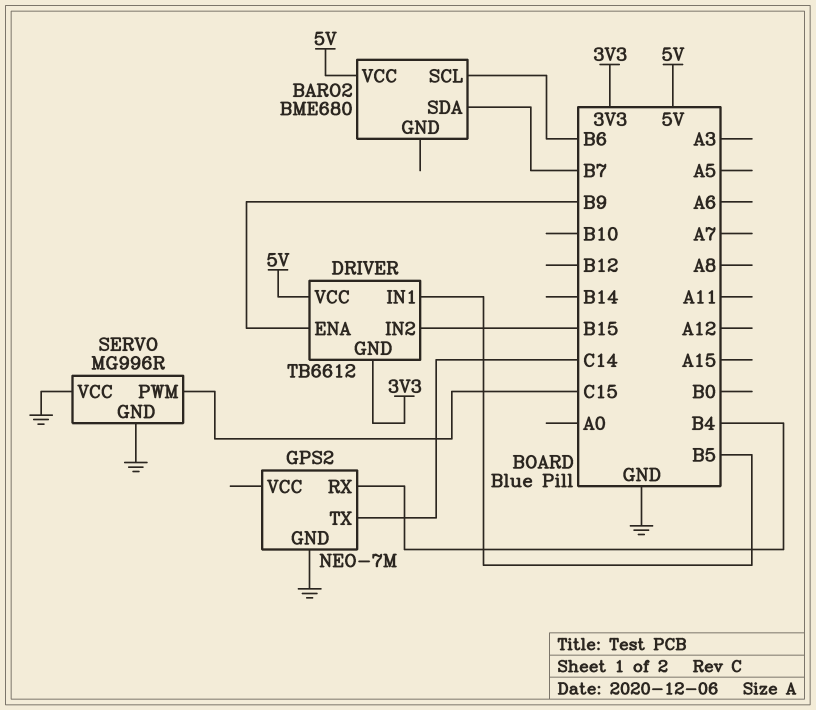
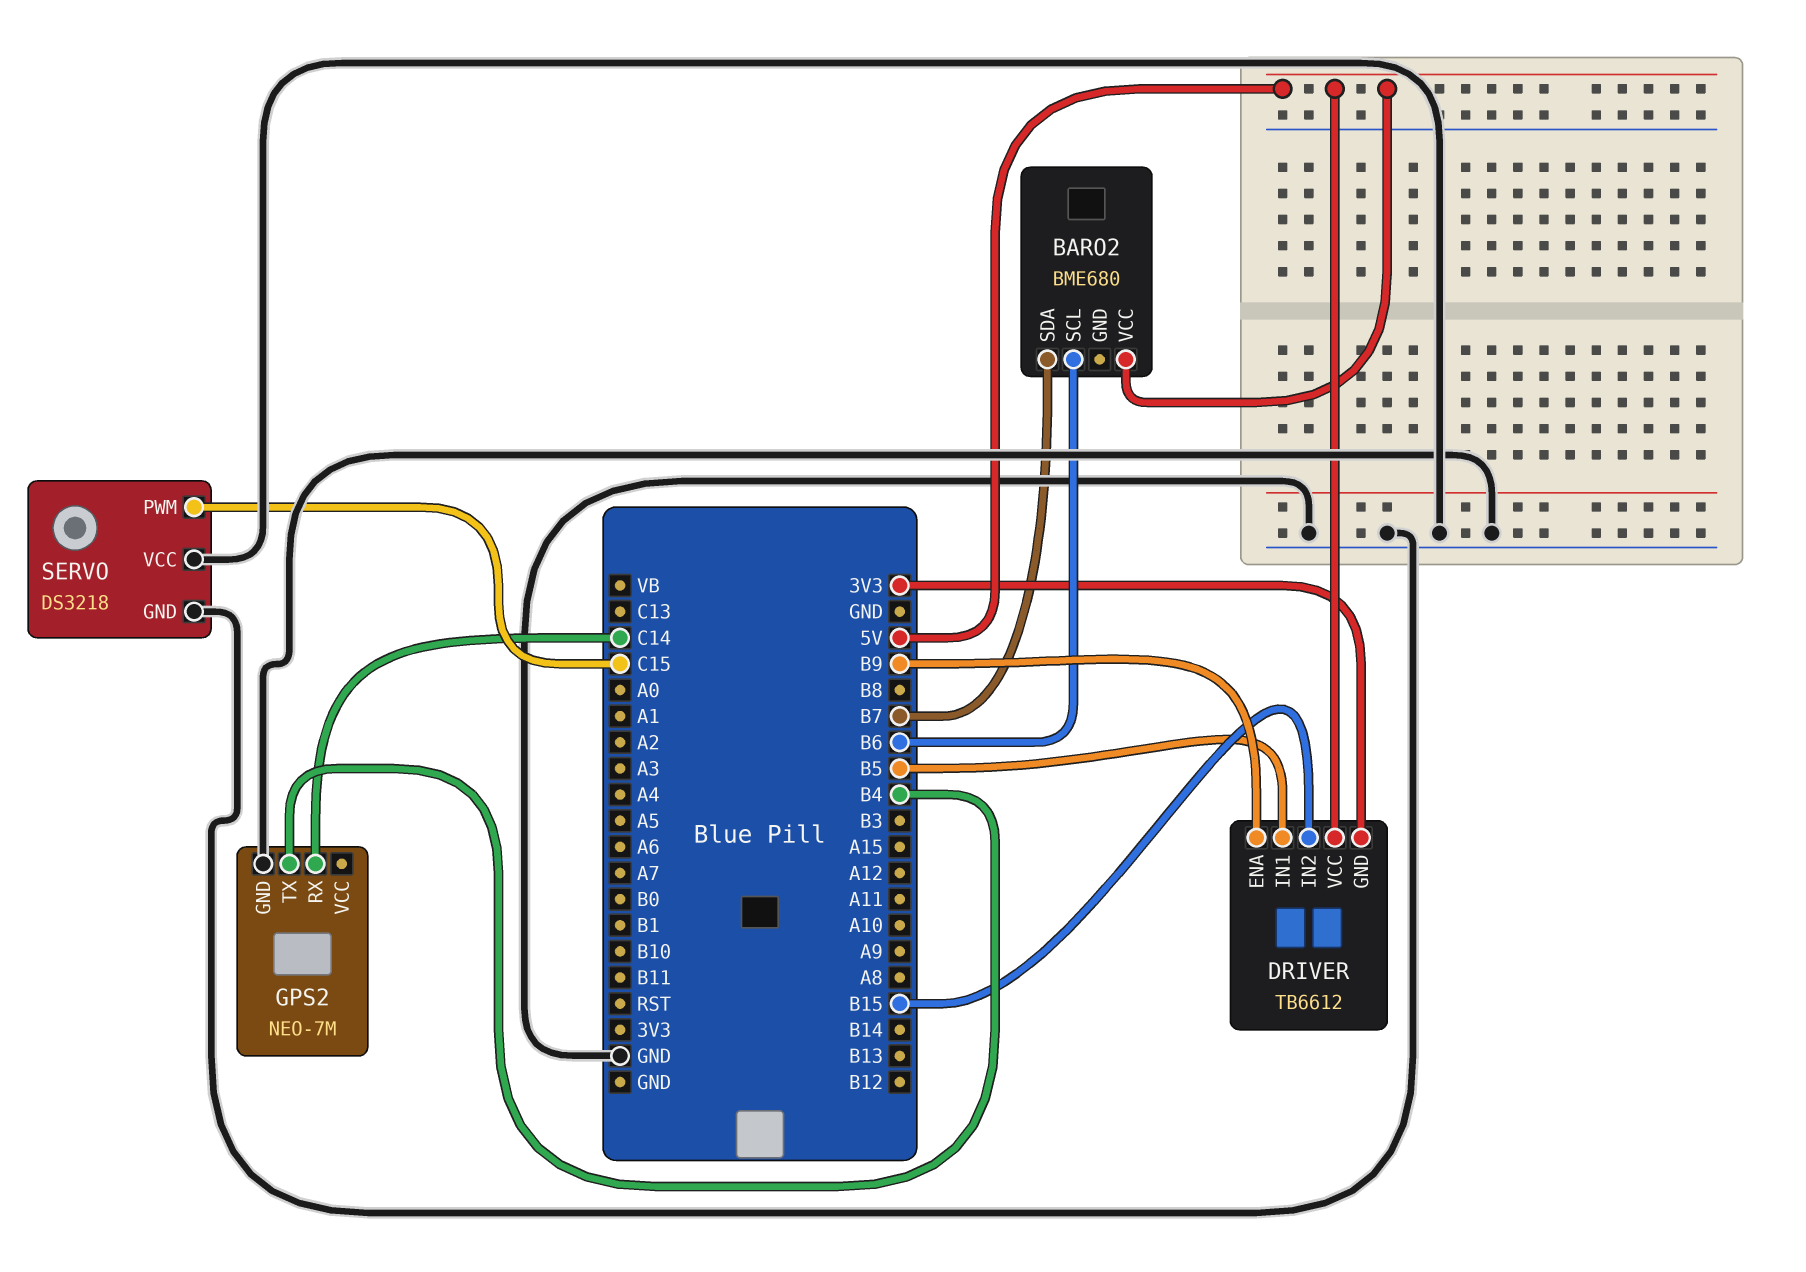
GPS2 pin RX: B4 -> C14
GPS2 pin TX: C14 -> B4
SERVO: MG996R -> DS3218

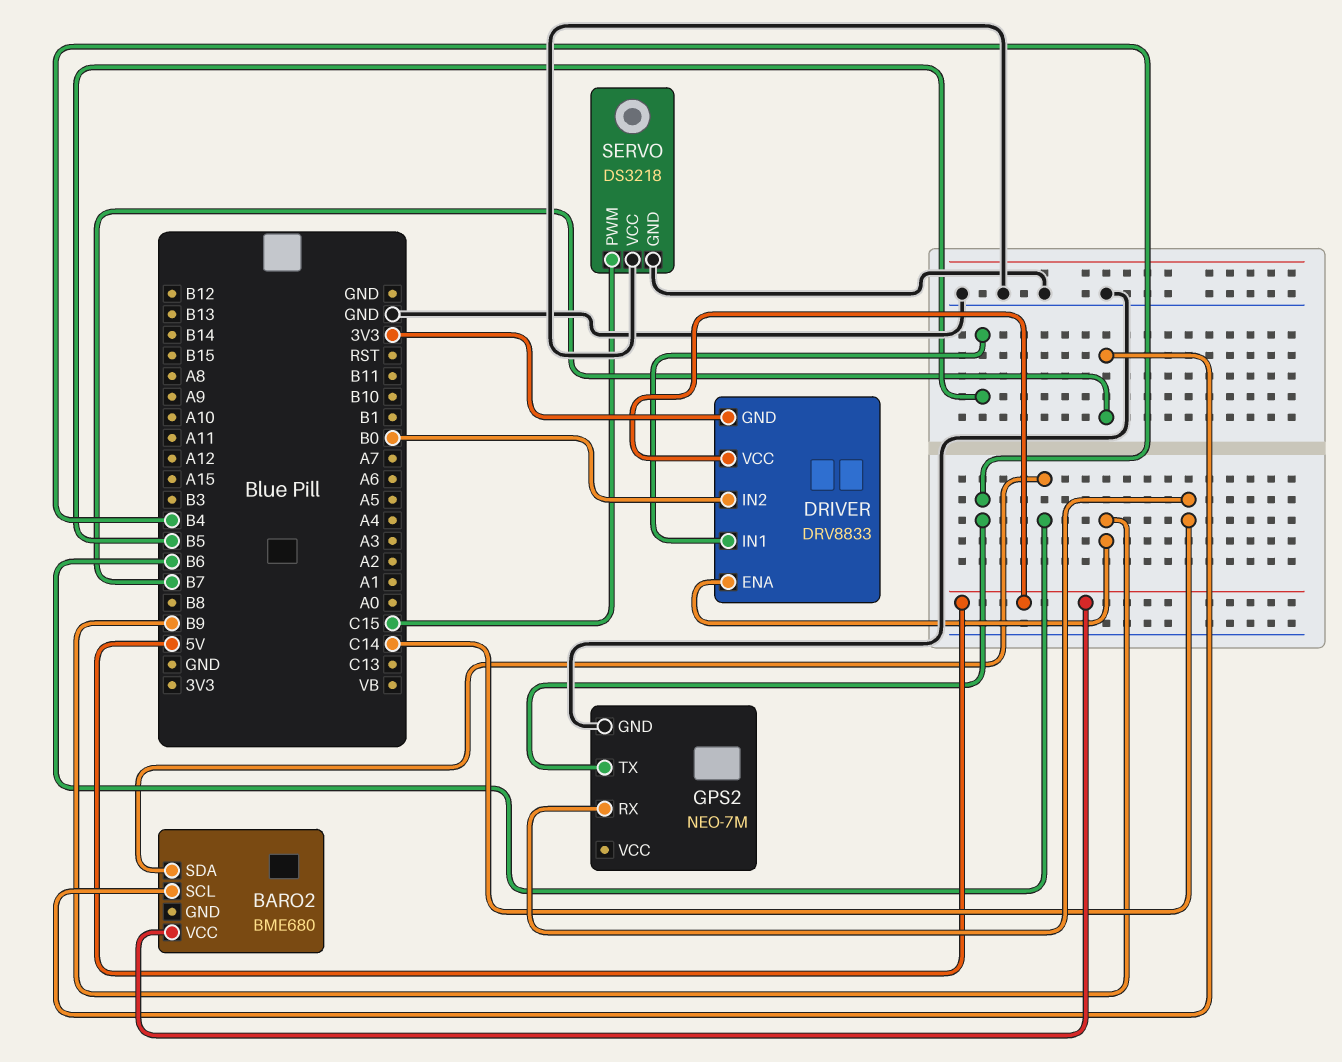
BARO2 pin SCL: B6 -> B7
BARO2 pin SDA: B7 -> B6
DRIVER: TB6612 -> DRV8833
DRIVER pin IN2: B15 -> B0

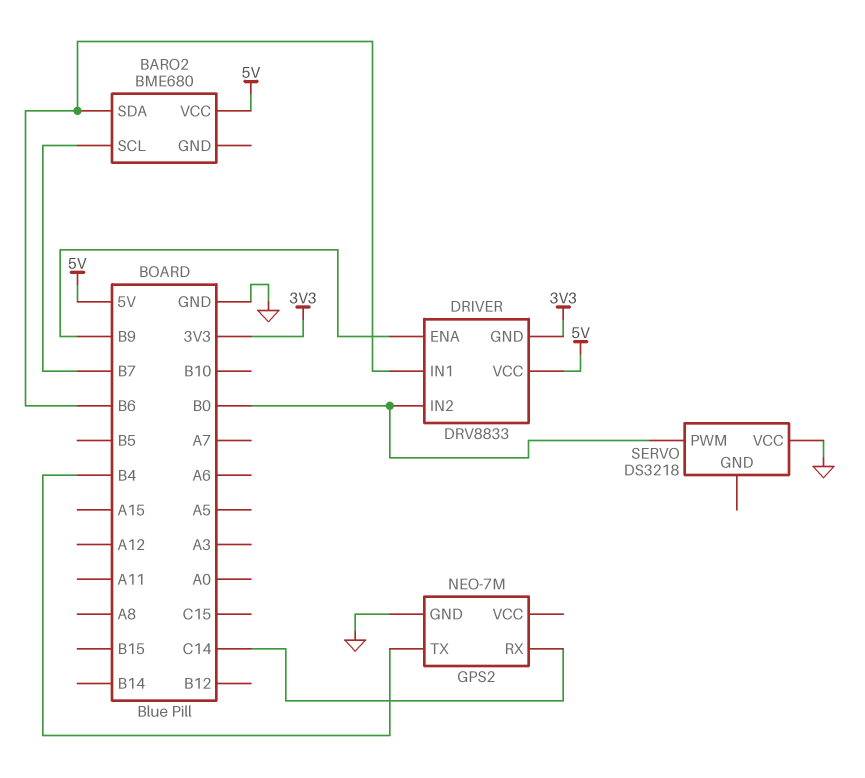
DRIVER pin IN1: B5 -> B6
SERVO pin GND: GND -> none
SERVO pin PWM: C15 -> B0

